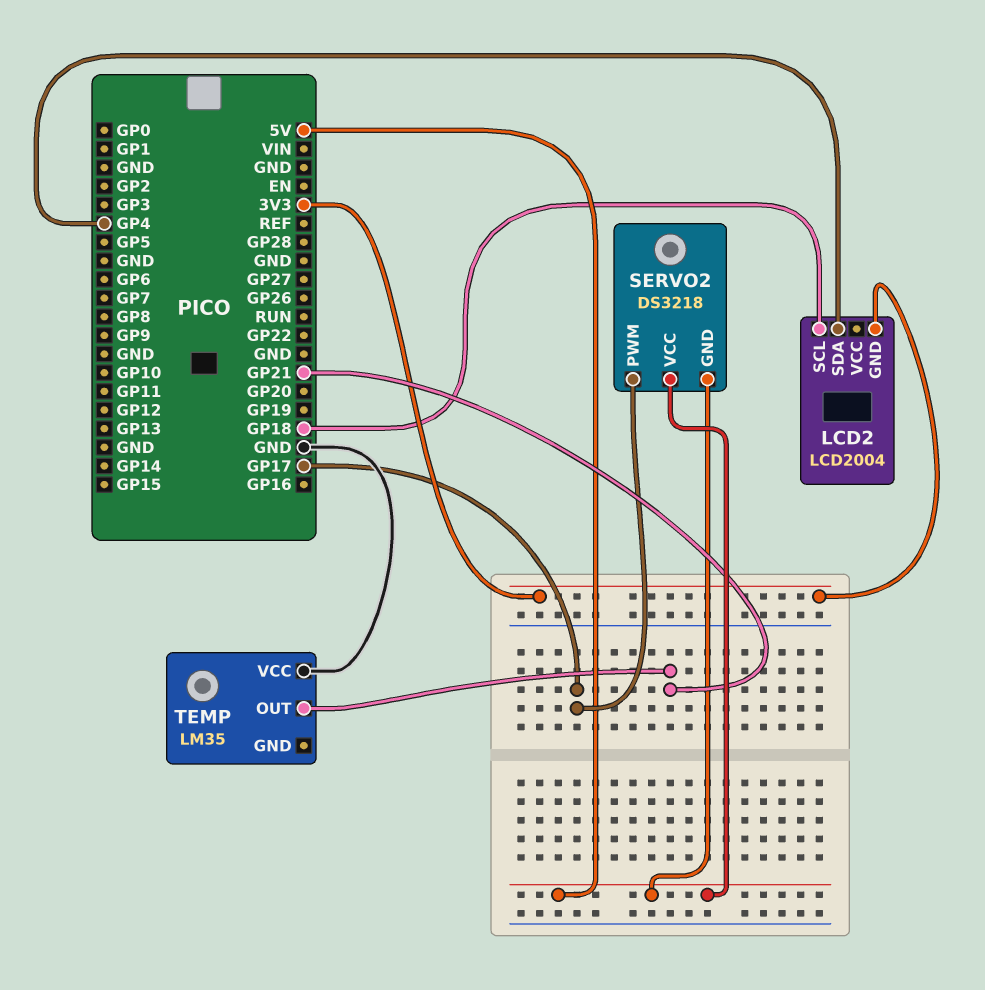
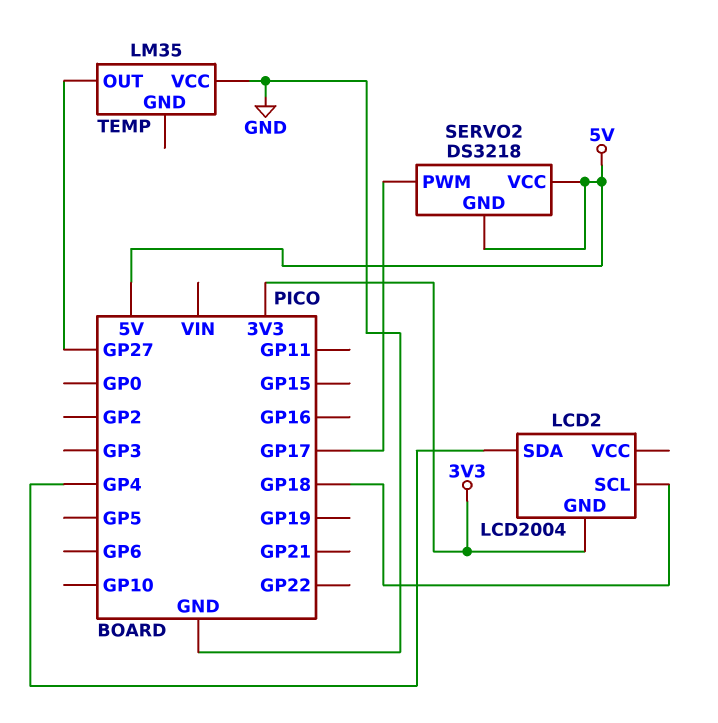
TEMP pin OUT: GP21 -> GP27

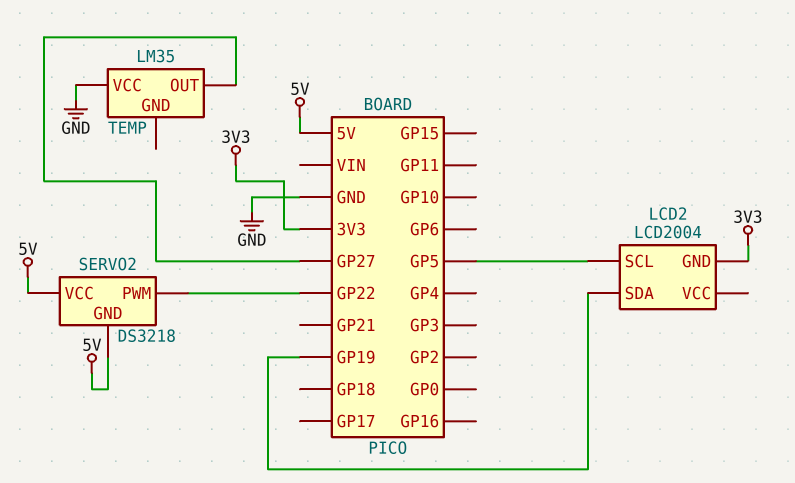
LCD2 pin SCL: GP18 -> GP5
LCD2 pin SDA: GP4 -> GP19
SERVO2 pin PWM: GP17 -> GP22

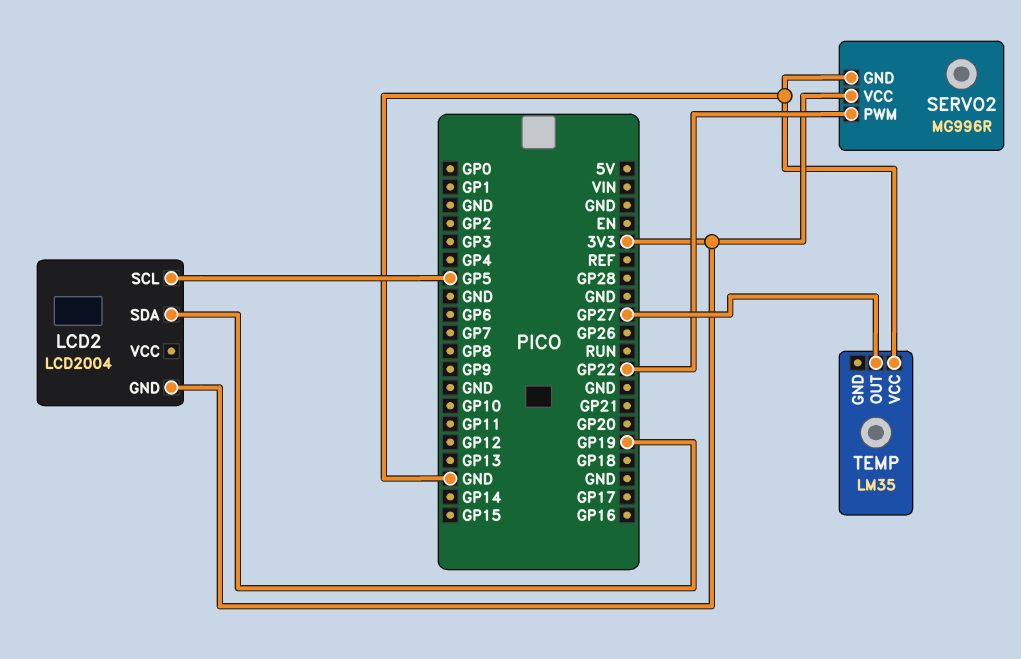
SERVO2: DS3218 -> MG996R
SERVO2 pin GND: 5V -> GND
SERVO2 pin VCC: 5V -> 3V3

